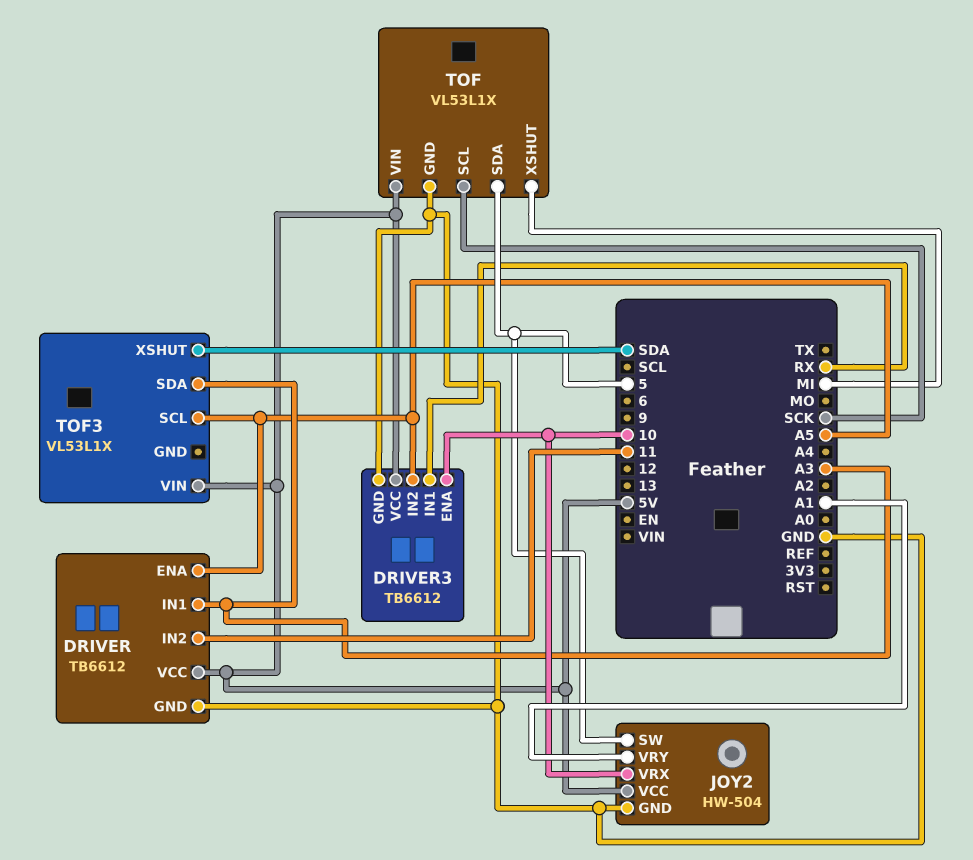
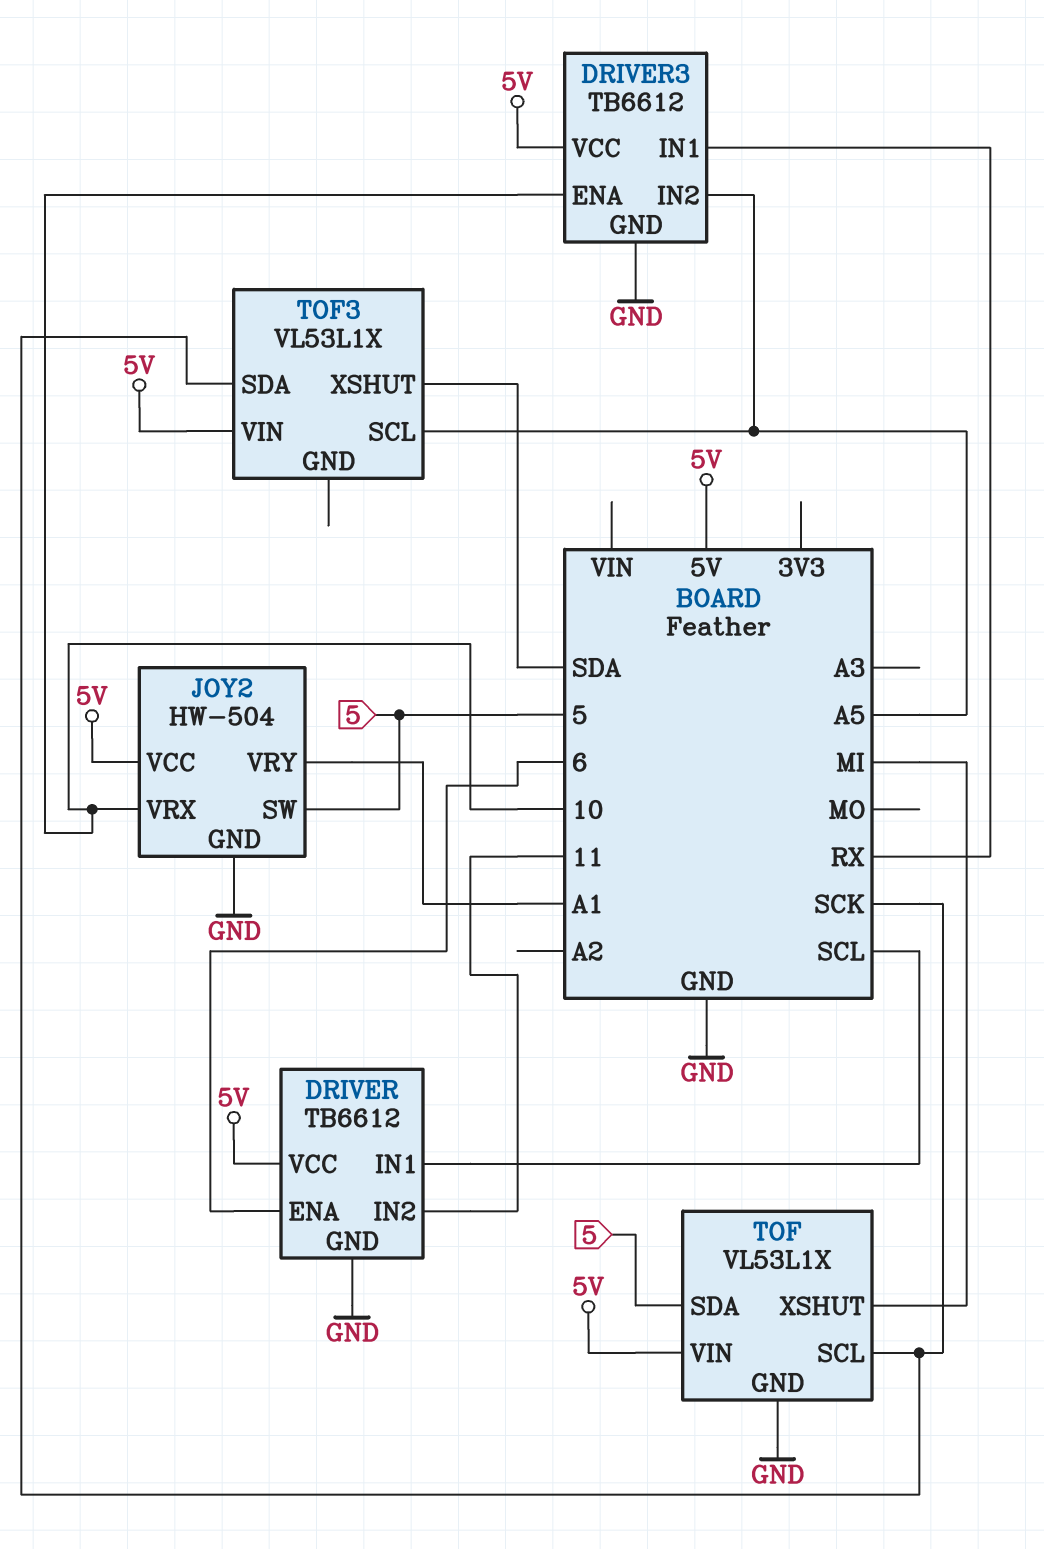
DRIVER pin ENA: A5 -> 6
DRIVER pin IN1: A3 -> SCL
TOF3 pin SDA: A3 -> SCK

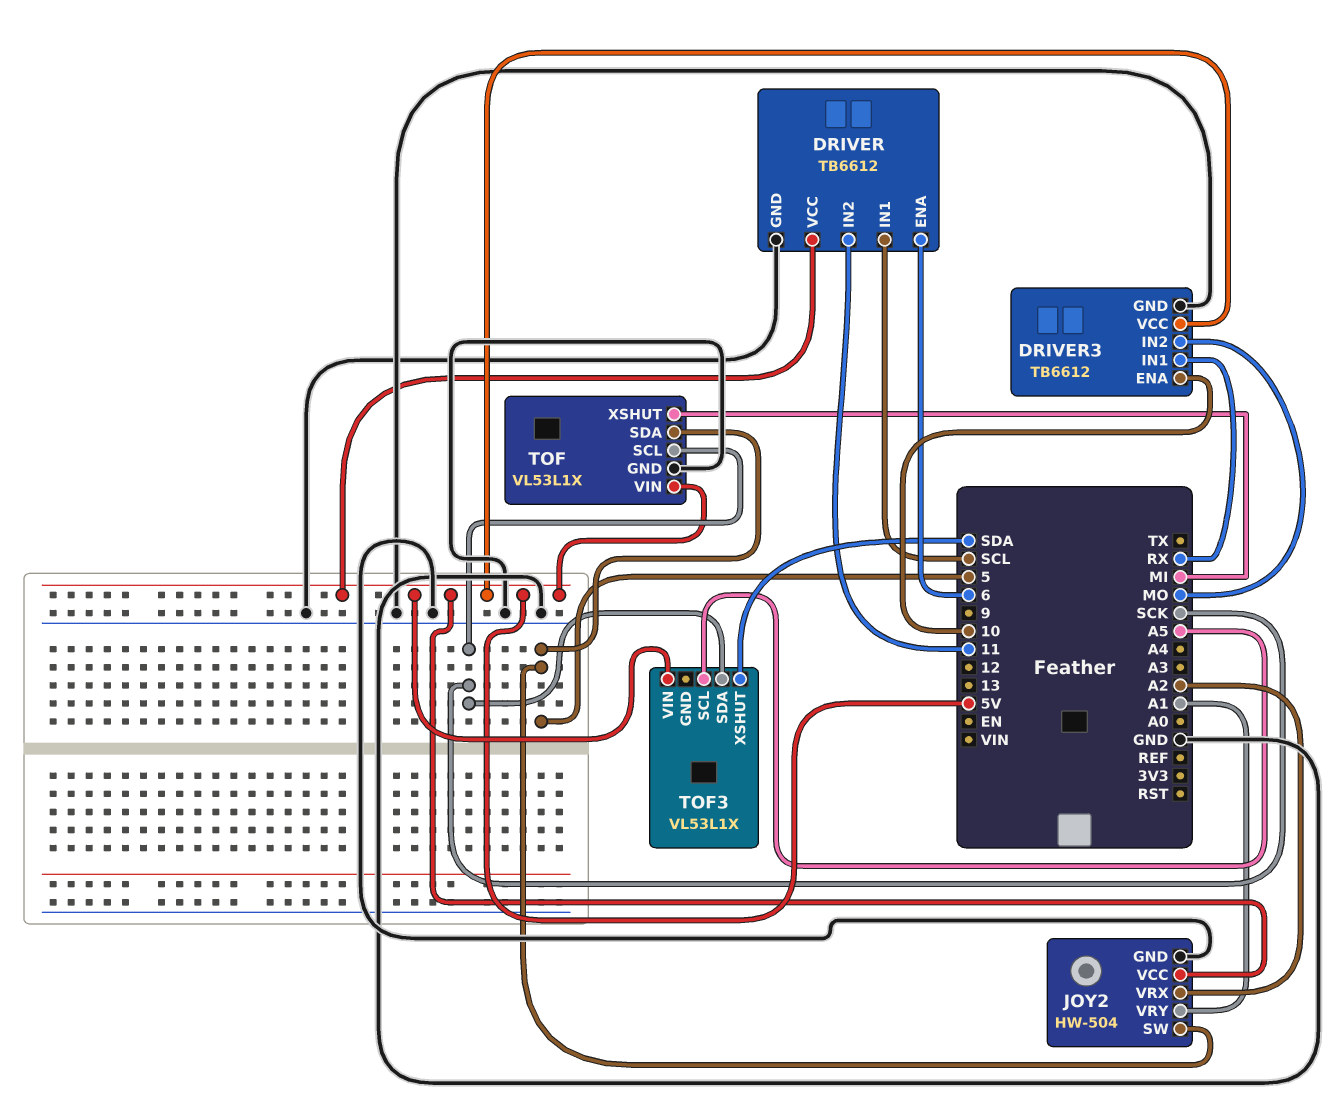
DRIVER3 pin IN2: A5 -> MO
JOY2 pin VRX: 10 -> A2

